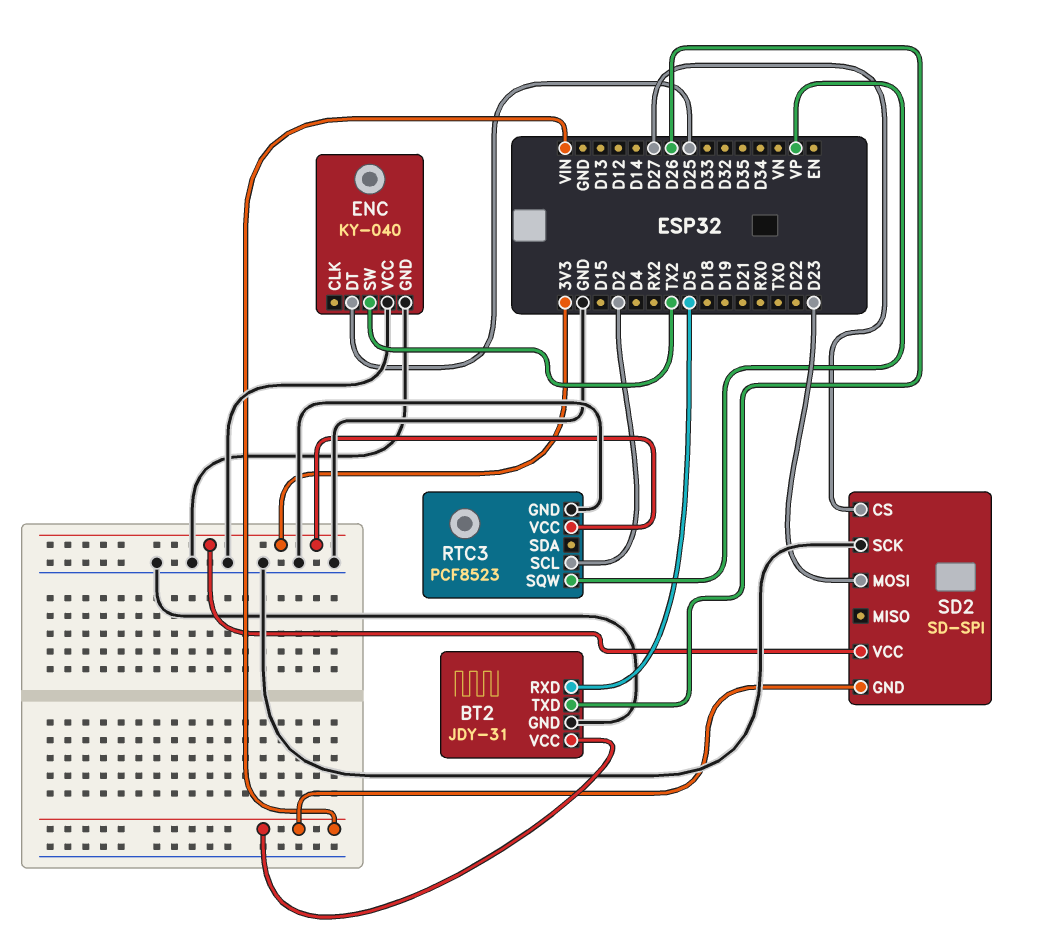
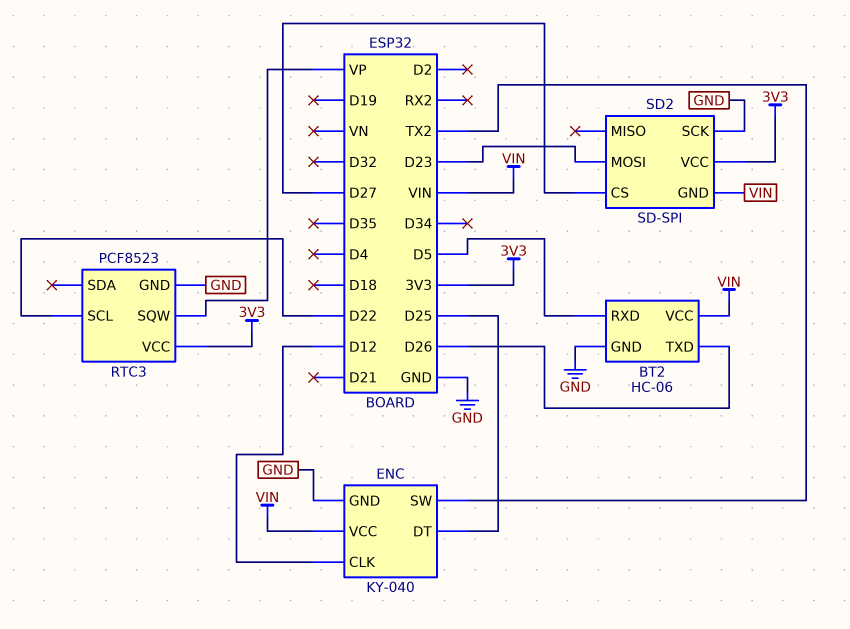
BT2: JDY-31 -> HC-06
ENC pin CLK: none -> D12
ENC pin VCC: GND -> VIN
RTC3 pin SCL: D2 -> D22

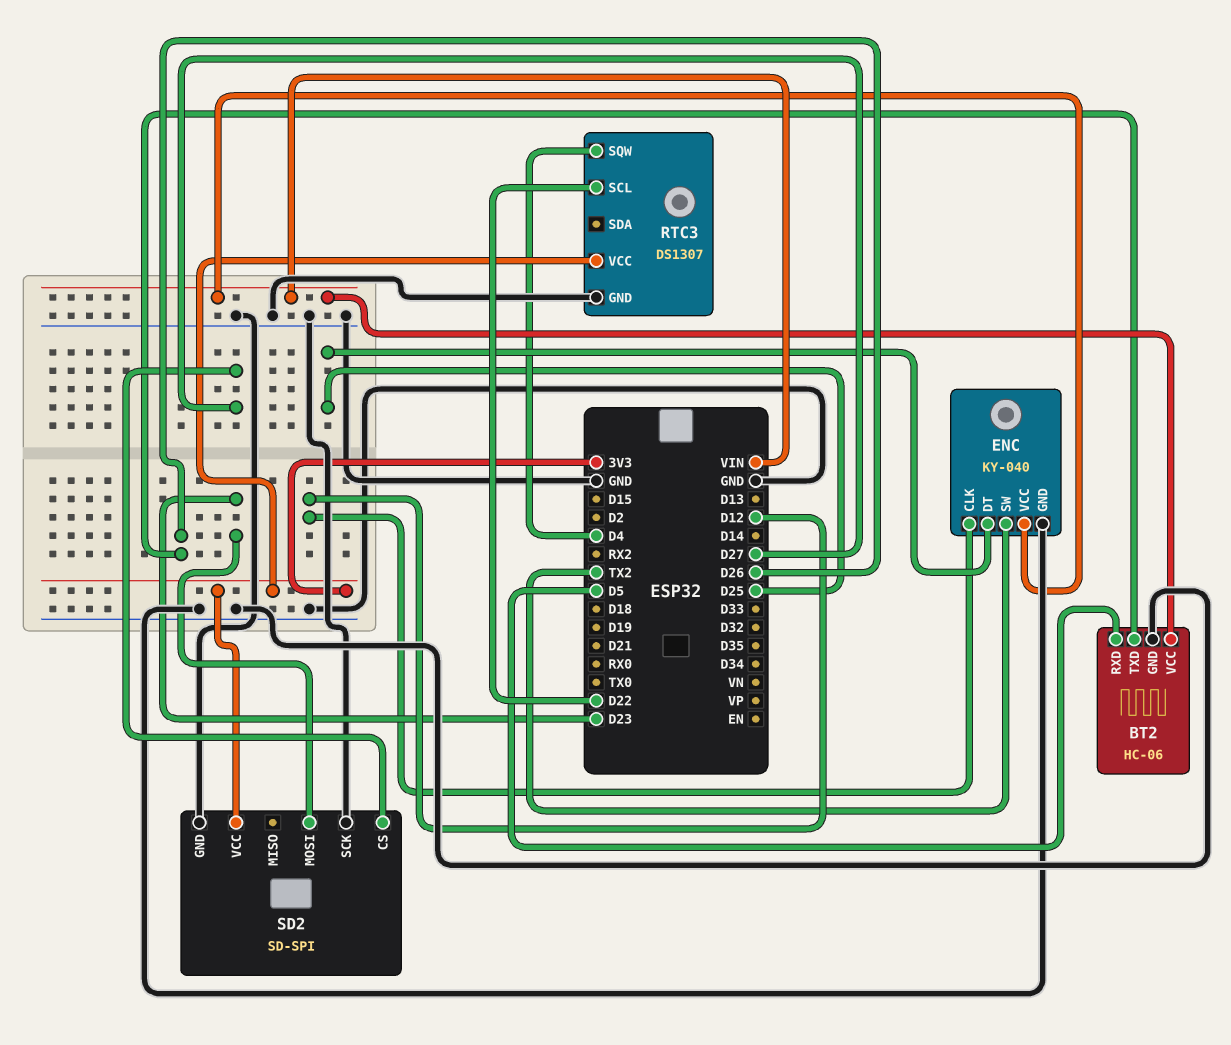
RTC3: PCF8523 -> DS1307
RTC3 pin SQW: VP -> D4
SD2 pin GND: VIN -> GND

